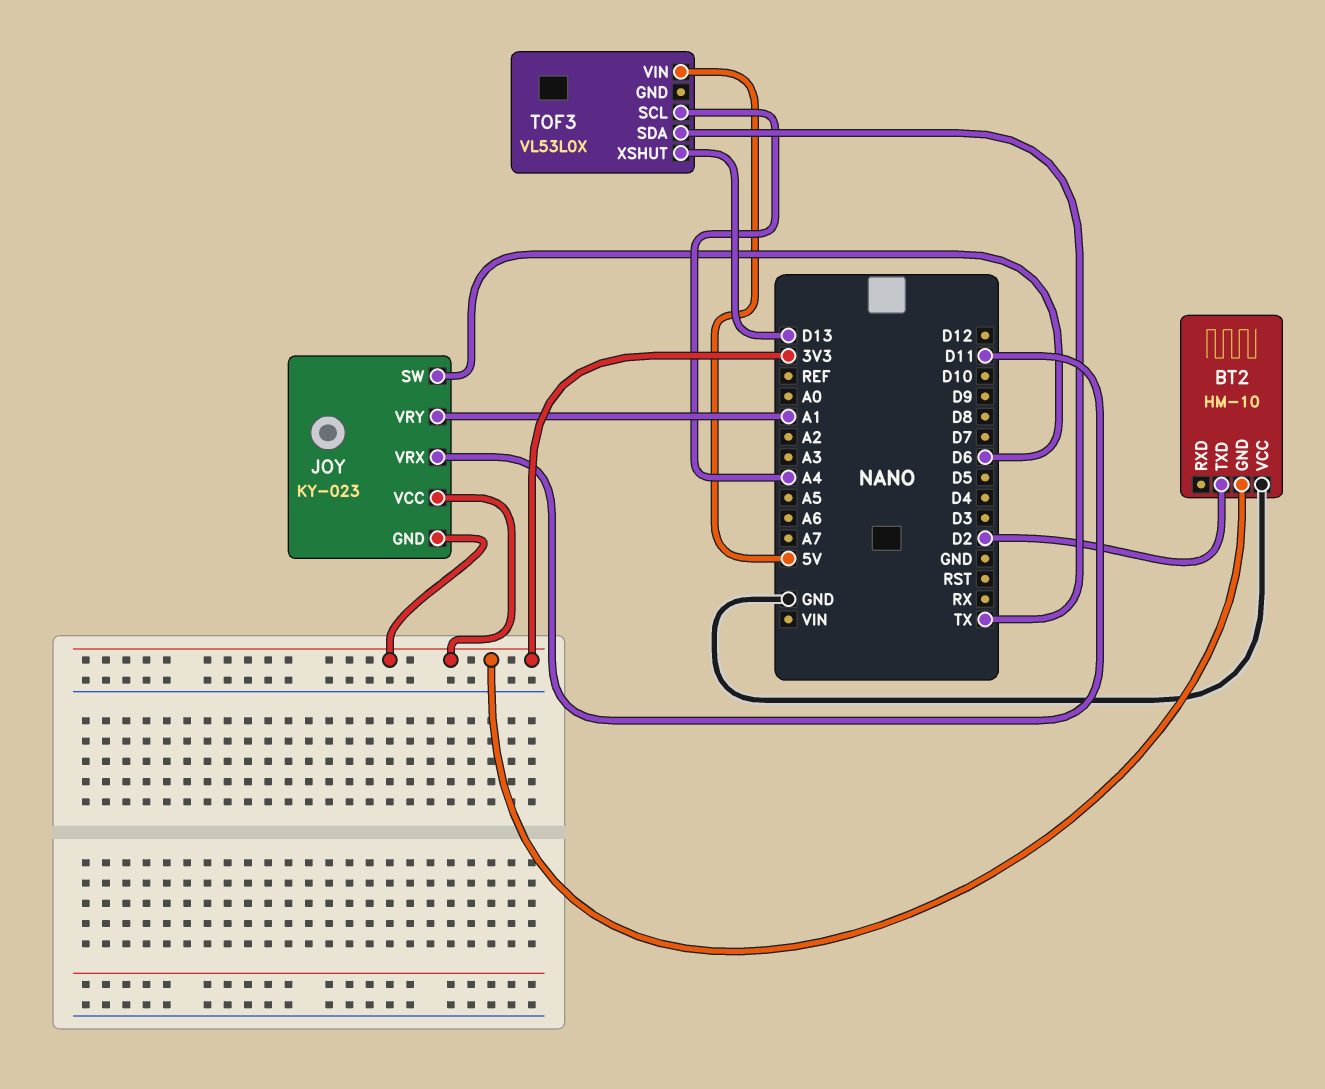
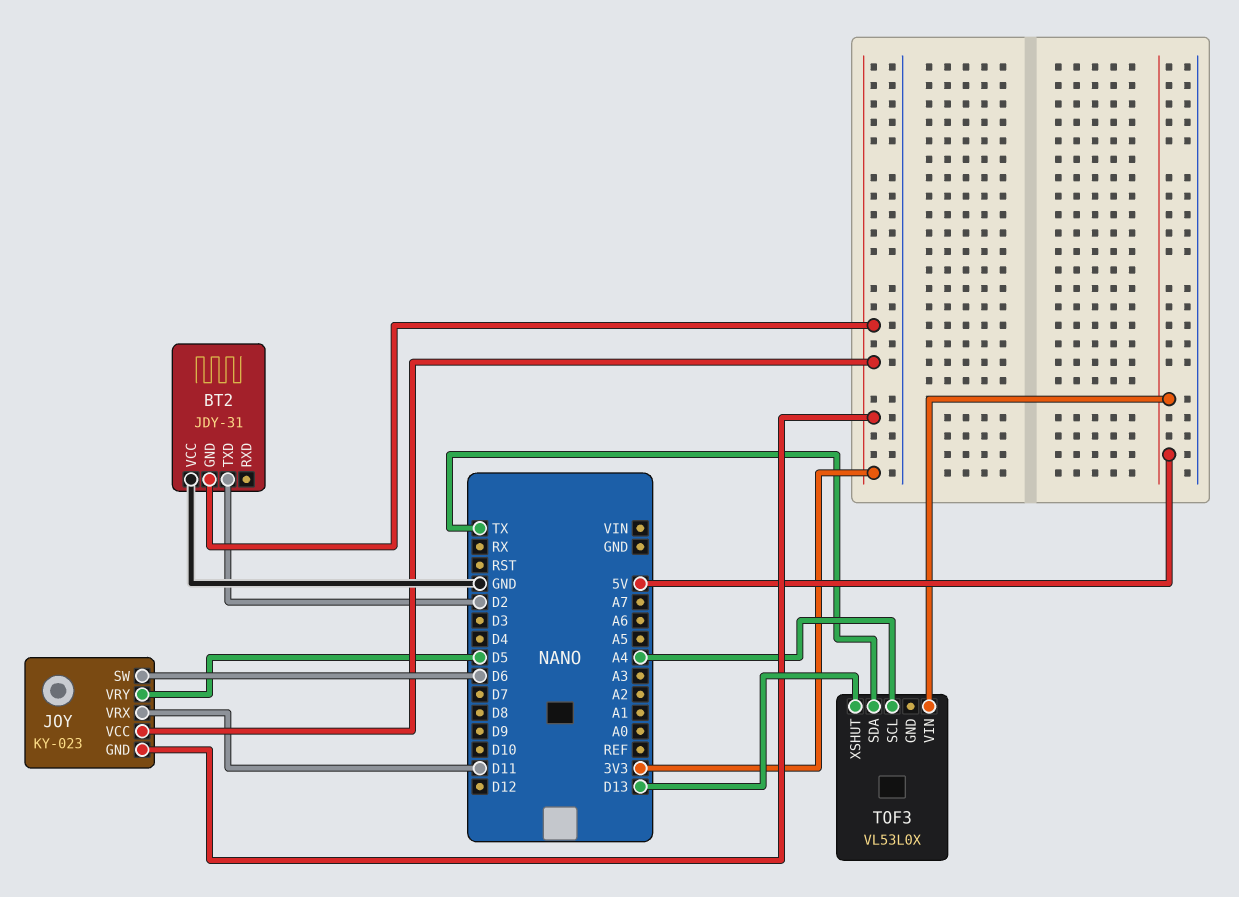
BT2: HM-10 -> JDY-31
JOY pin VRY: A1 -> D5

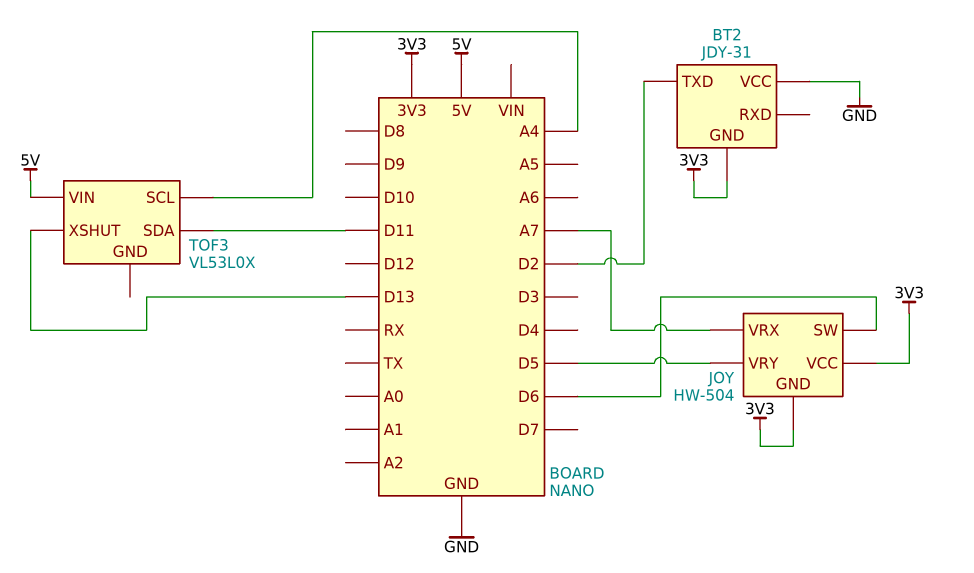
JOY: KY-023 -> HW-504
JOY pin VRX: D11 -> A7
TOF3 pin SDA: TX -> D11

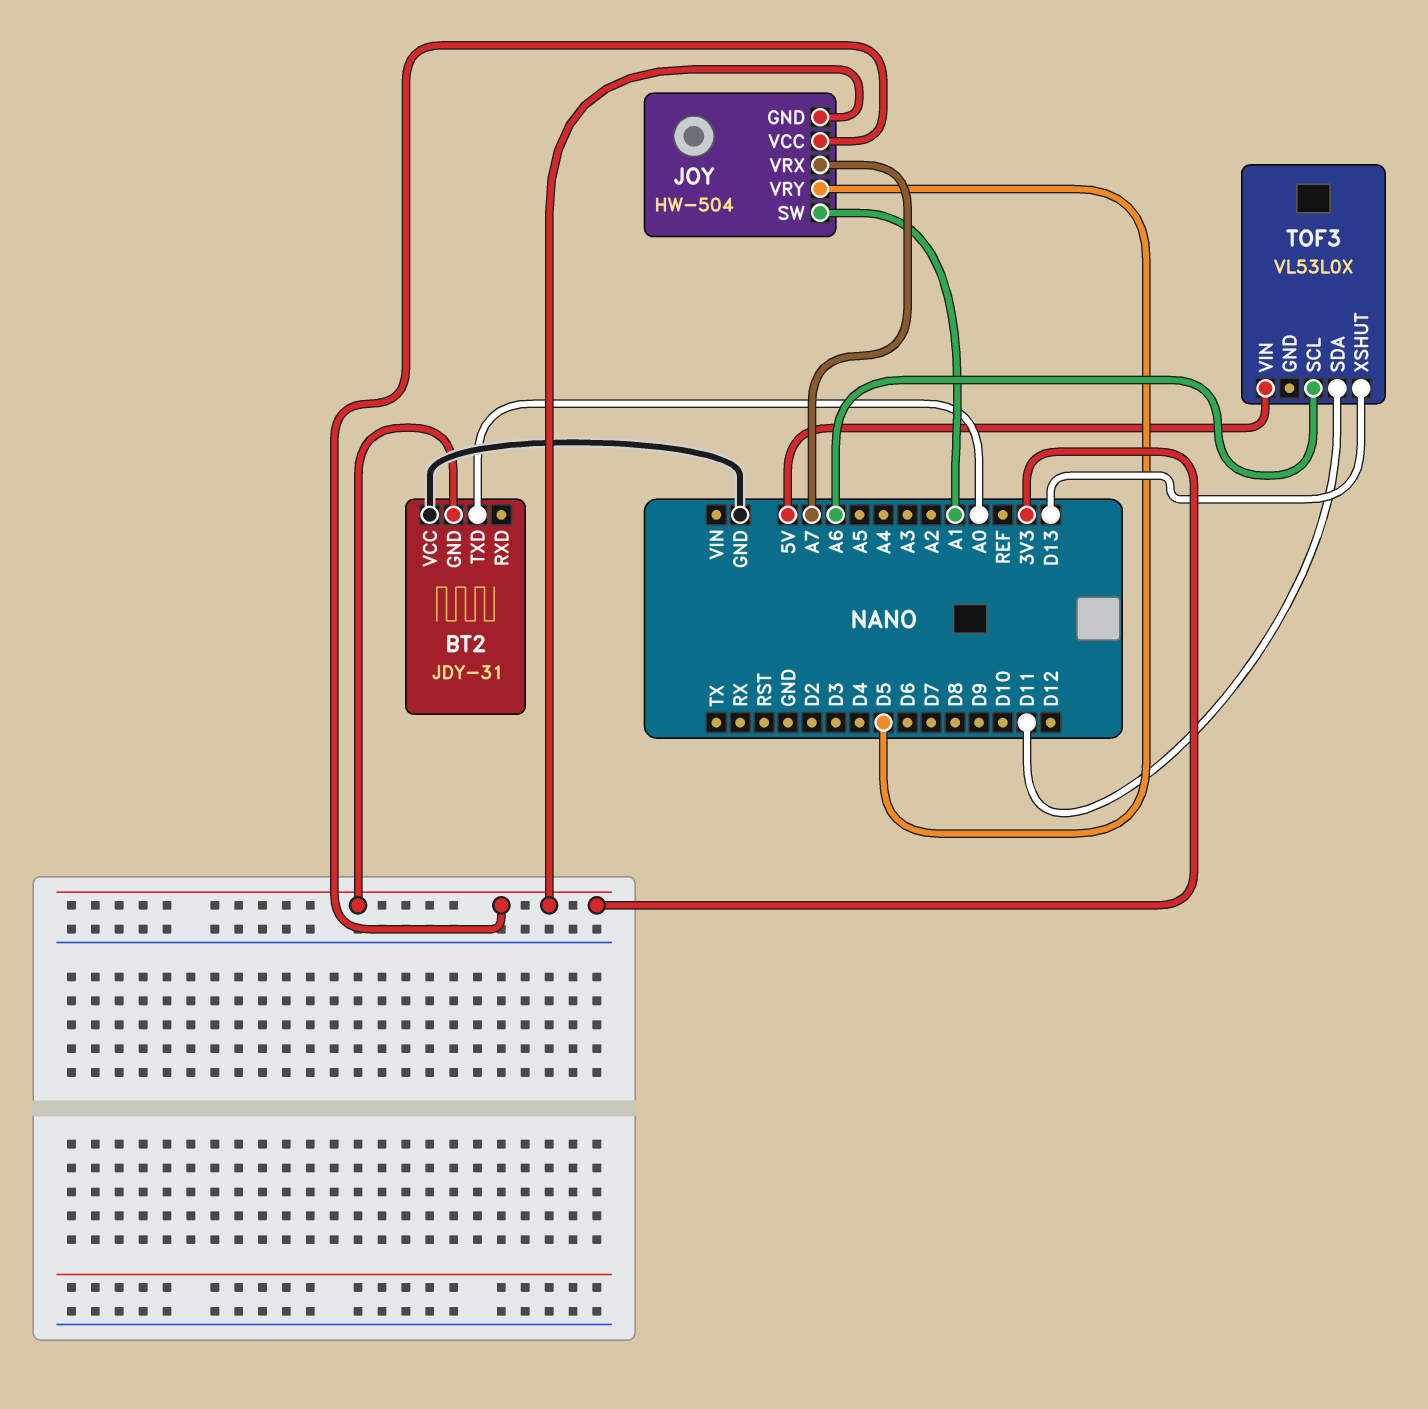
BT2 pin TXD: D2 -> A0
JOY pin SW: D6 -> A1
TOF3 pin SCL: A4 -> A6

